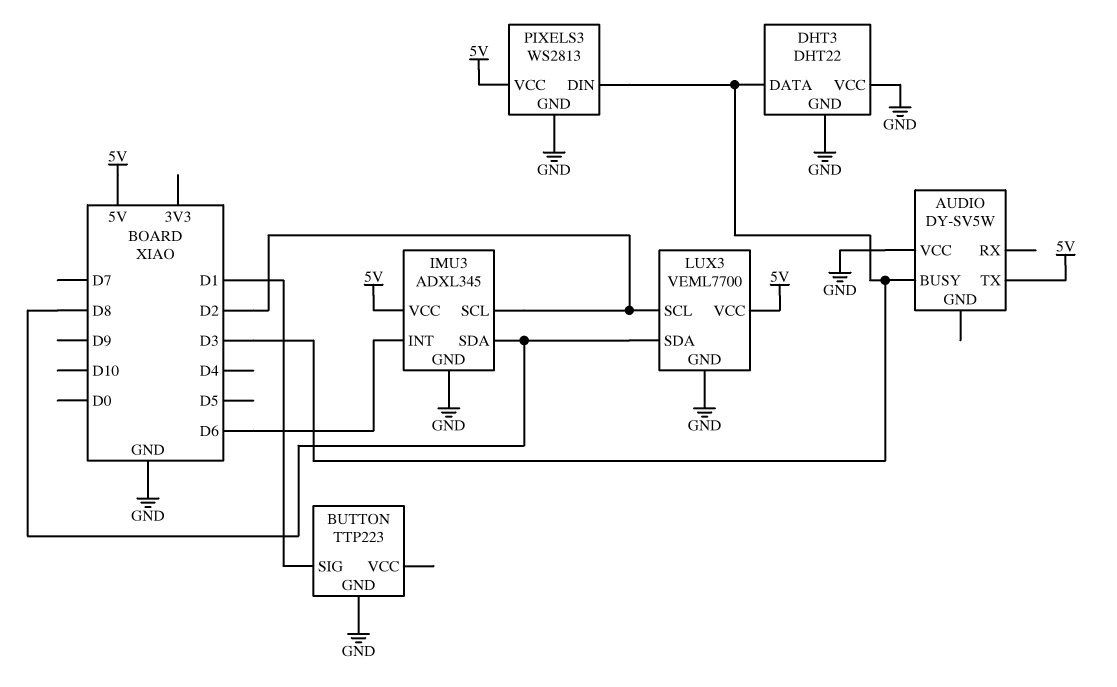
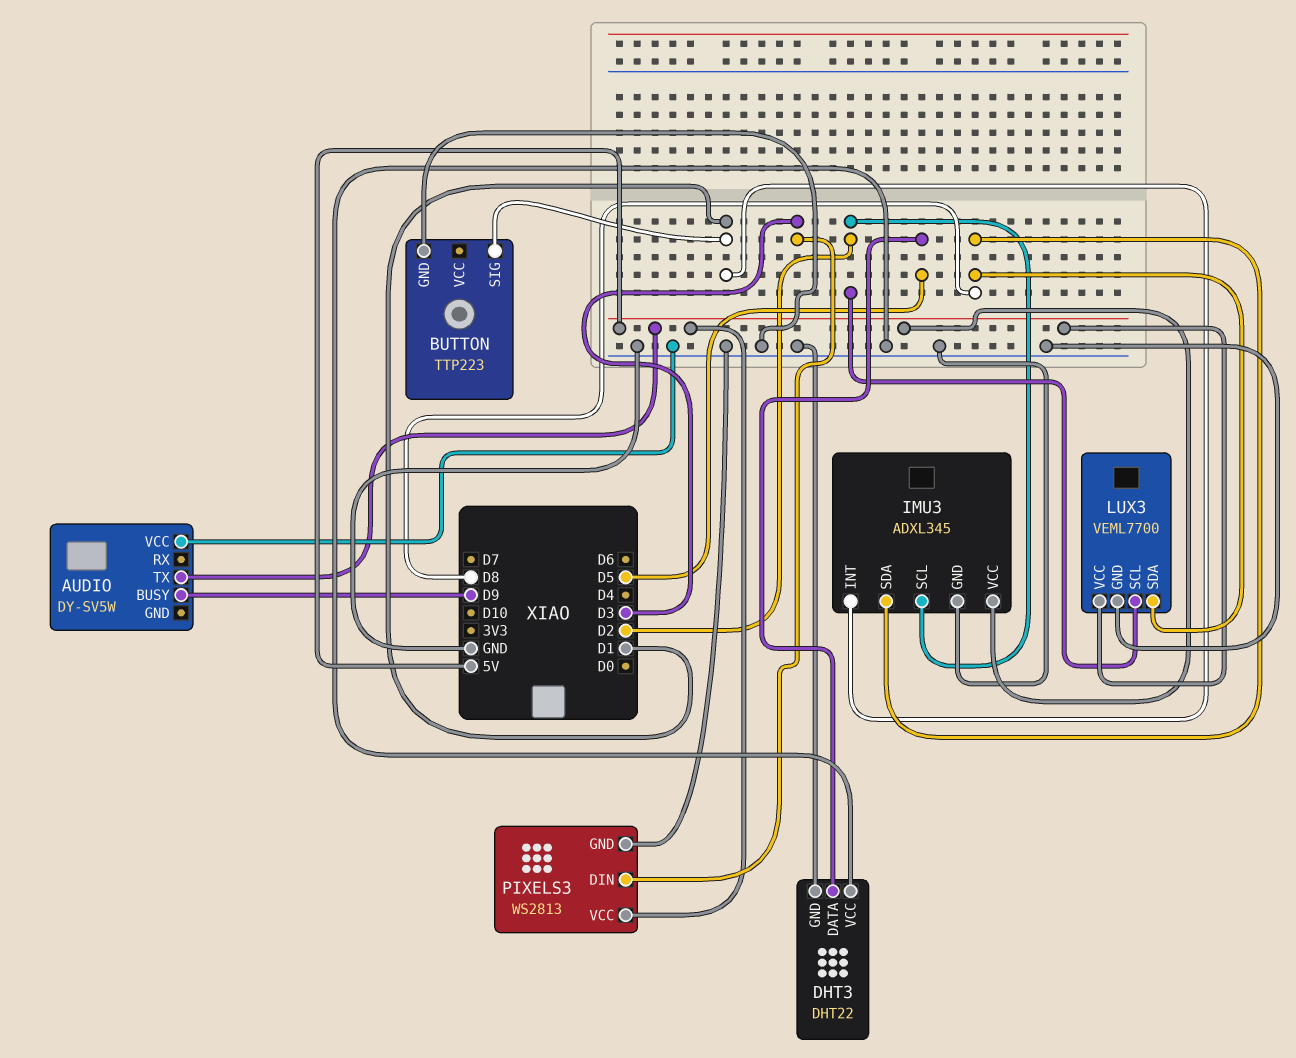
AUDIO pin BUSY: D3 -> D9
DHT3 pin DATA: D3 -> D5
IMU3 pin INT: D6 -> D1

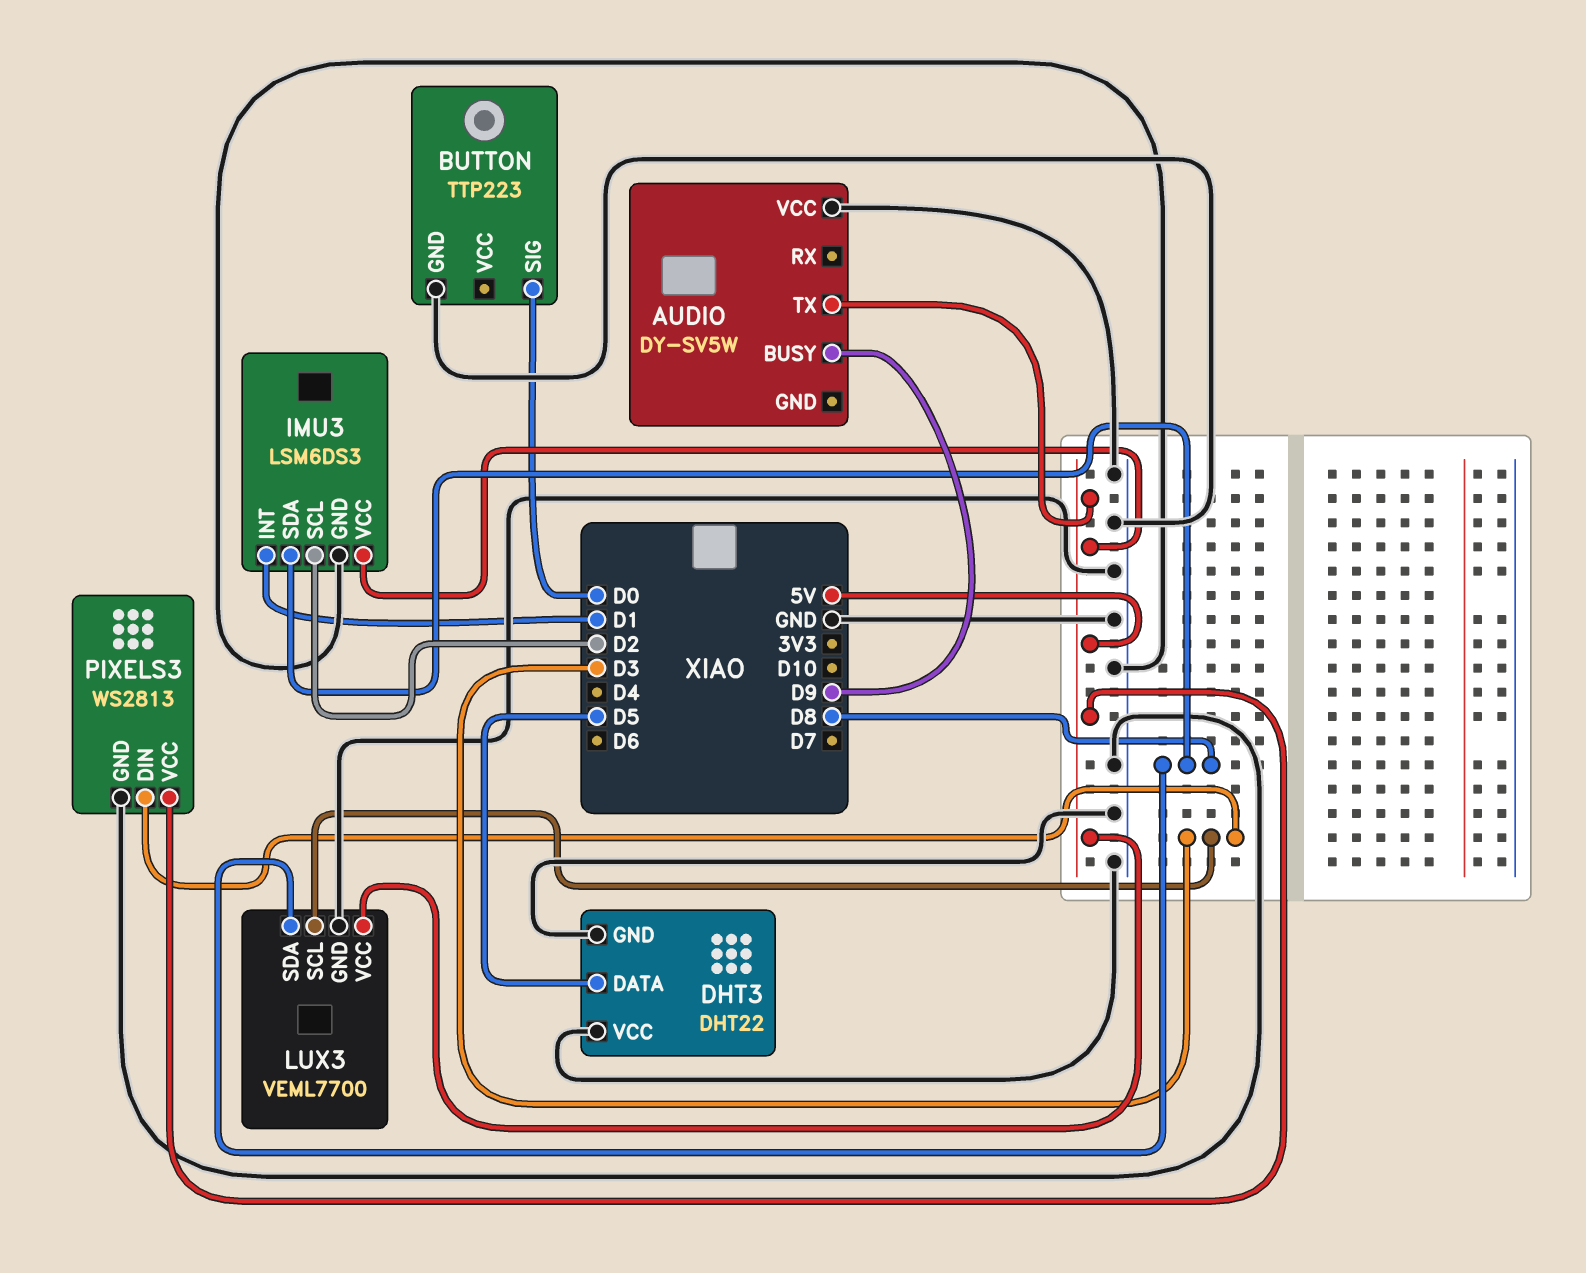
BUTTON pin SIG: D1 -> D0
IMU3: ADXL345 -> LSM6DS3
LUX3 pin SCL: D2 -> D3

